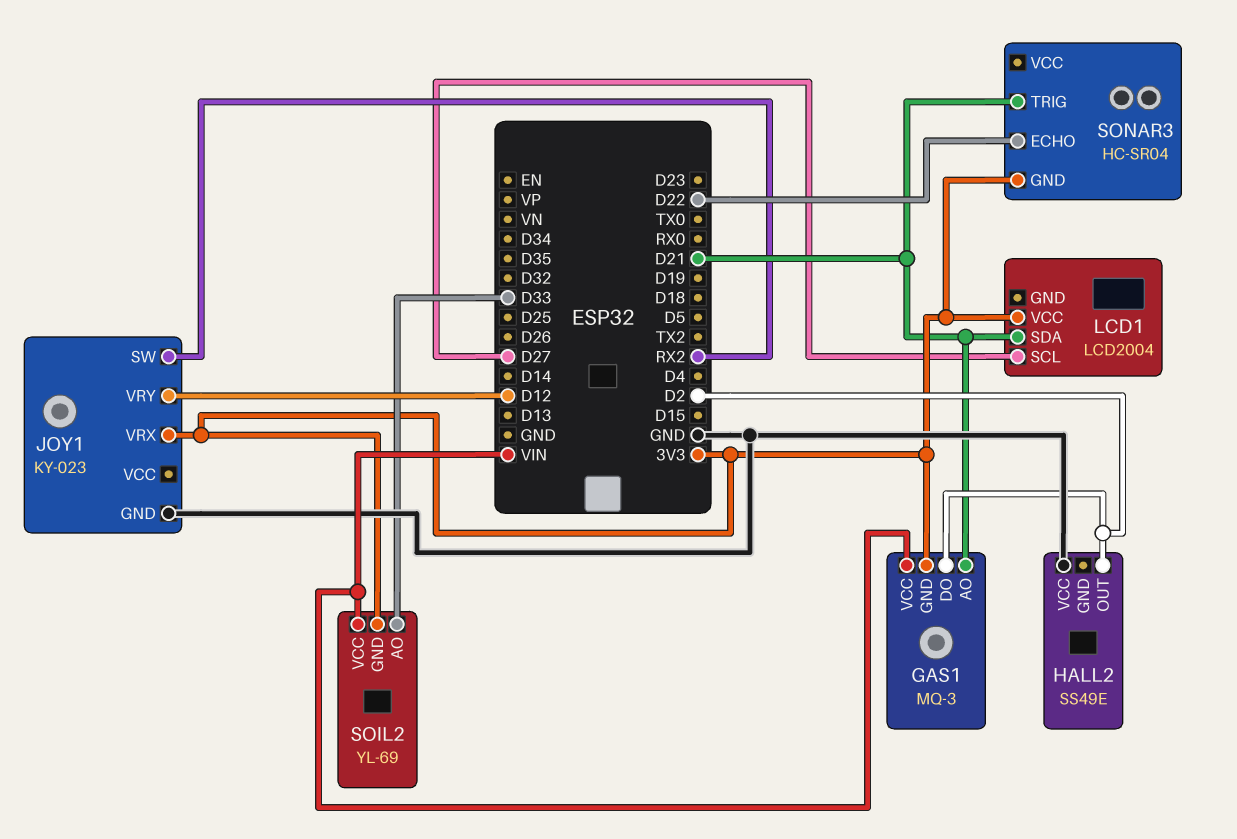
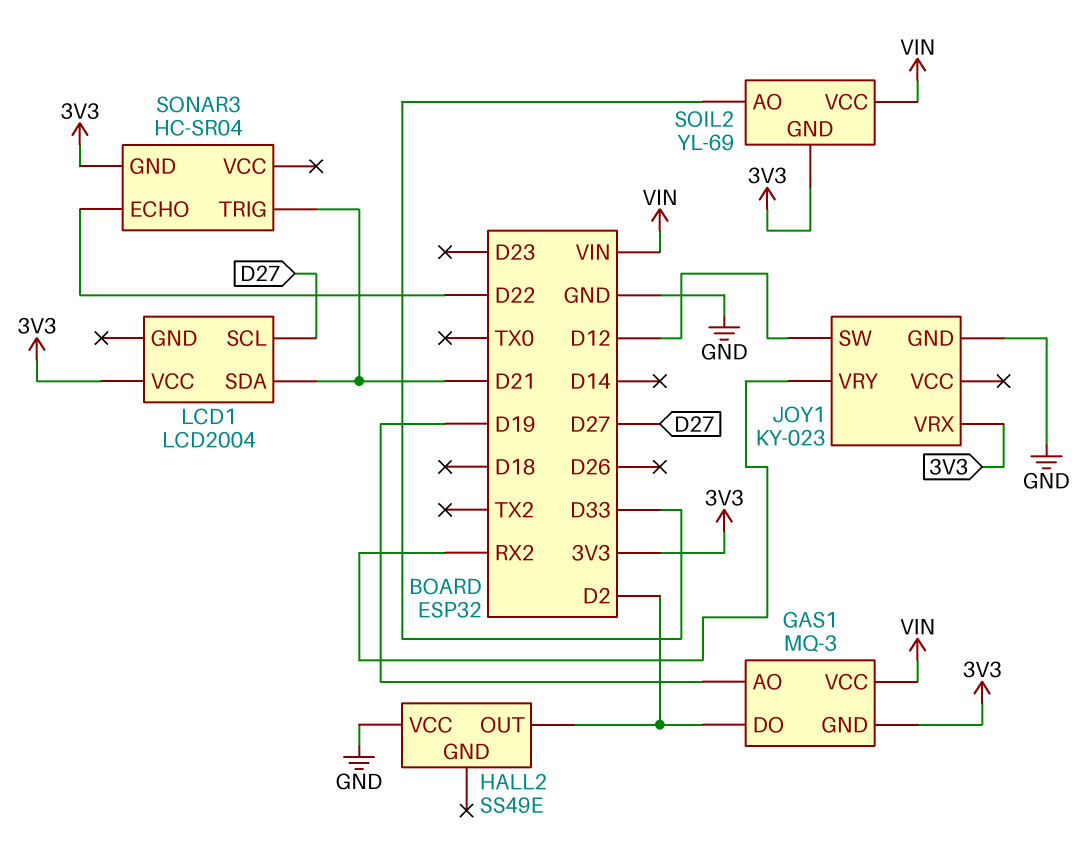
GAS1 pin AO: D21 -> D19
JOY1 pin SW: RX2 -> D12
JOY1 pin VRY: D12 -> RX2

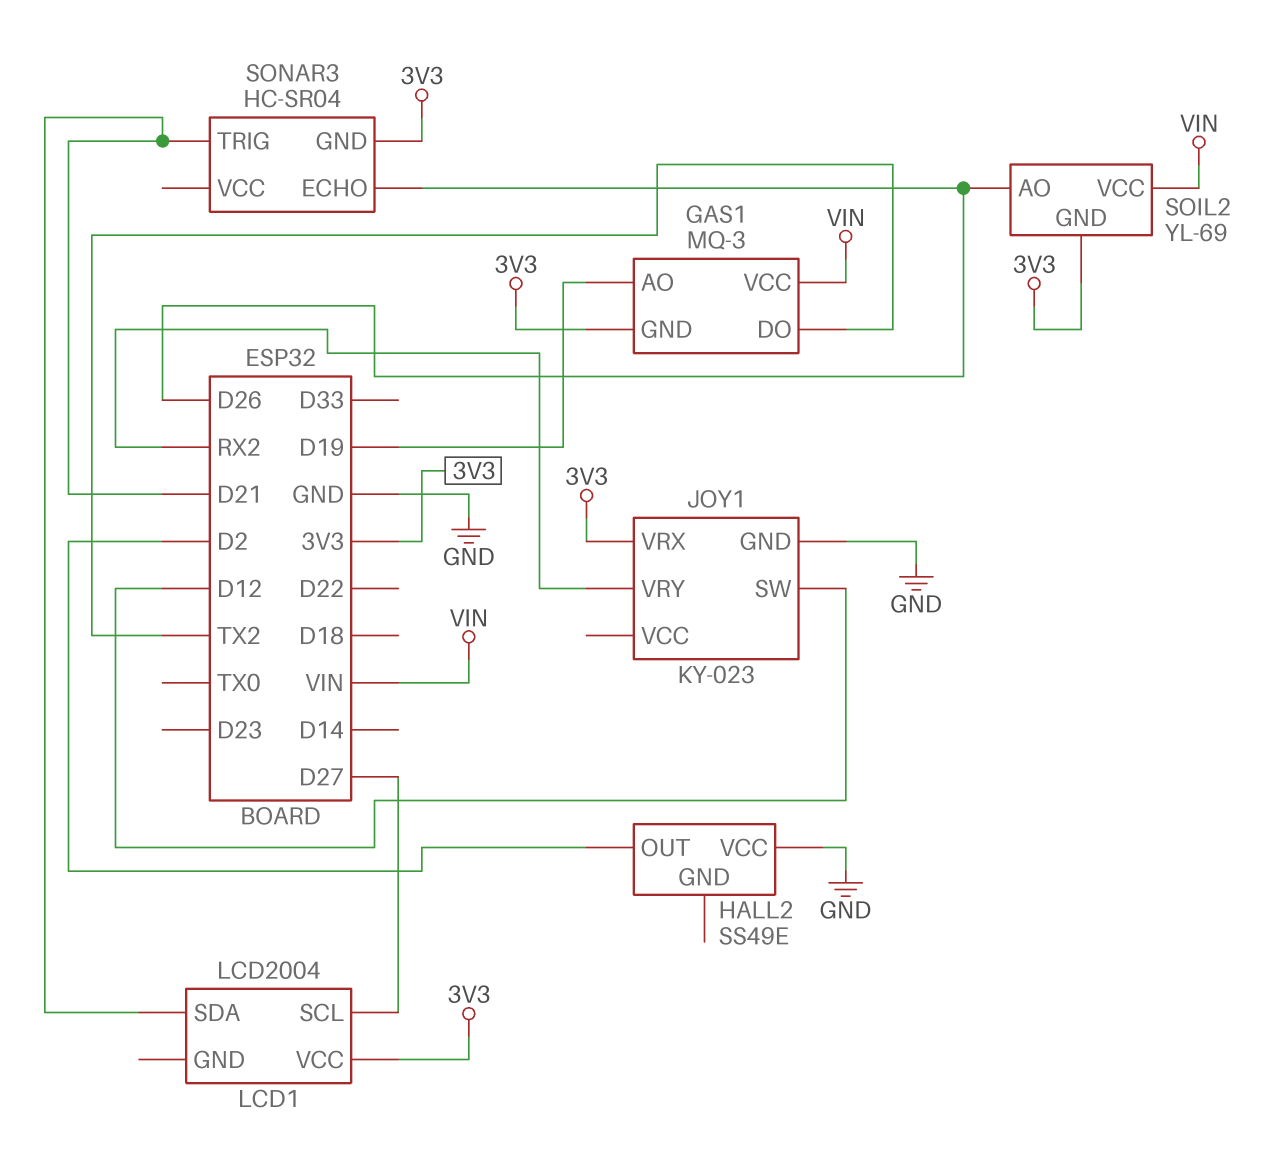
GAS1 pin DO: D2 -> TX2
SOIL2 pin AO: D33 -> D26
SONAR3 pin ECHO: D22 -> D26

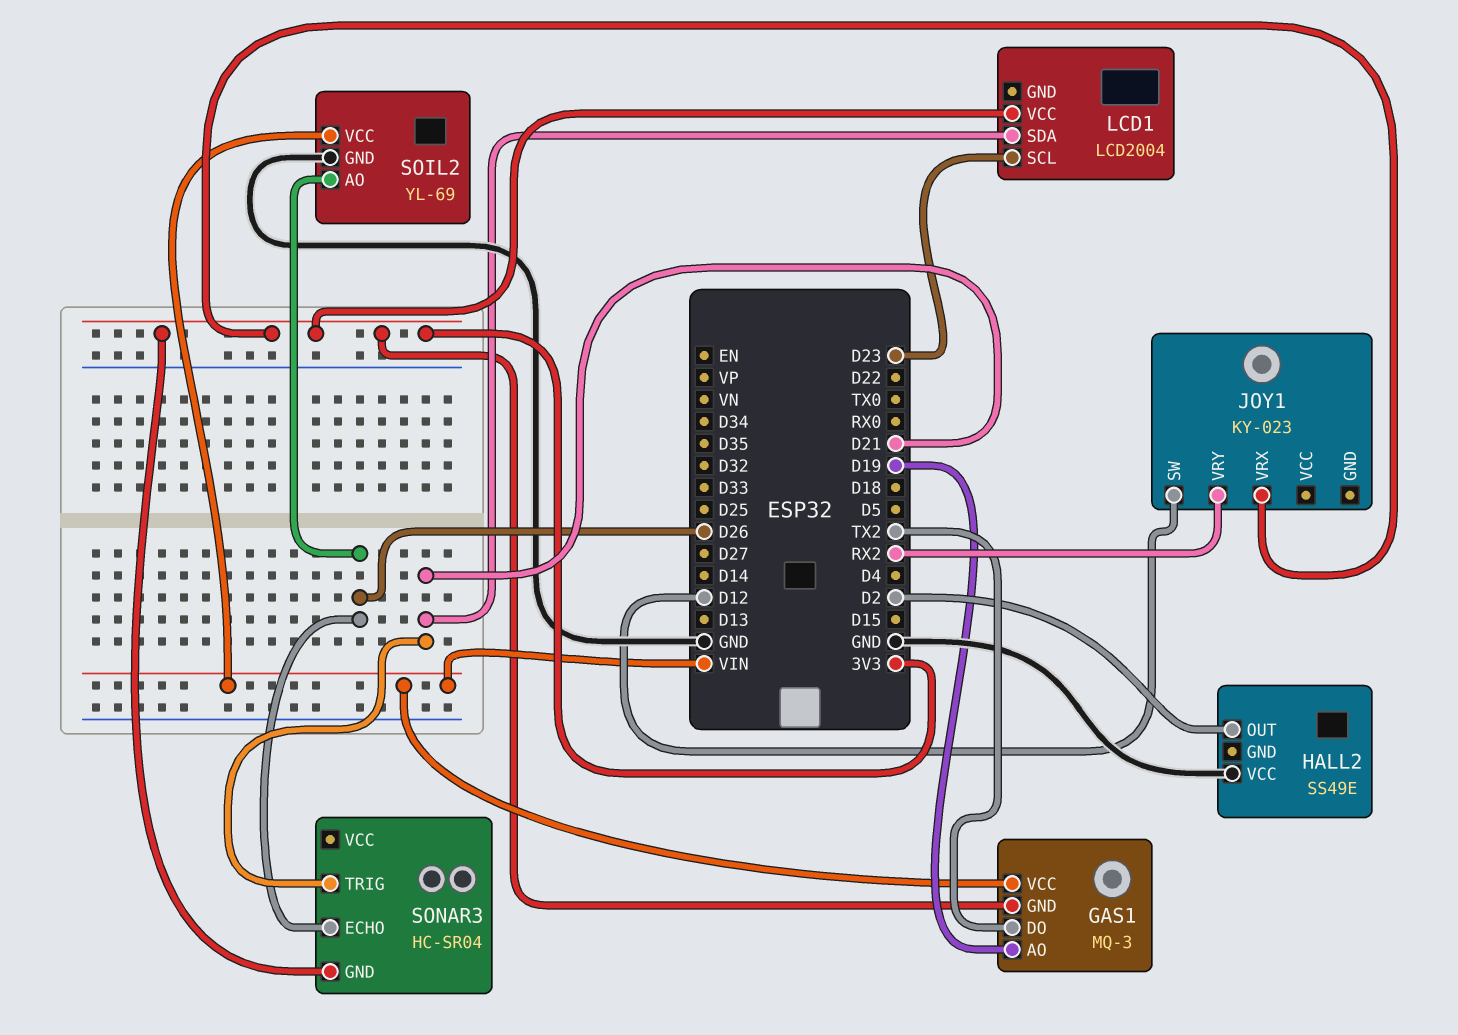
JOY1 pin GND: GND -> none
LCD1 pin SCL: D27 -> D23
SOIL2 pin GND: 3V3 -> GND

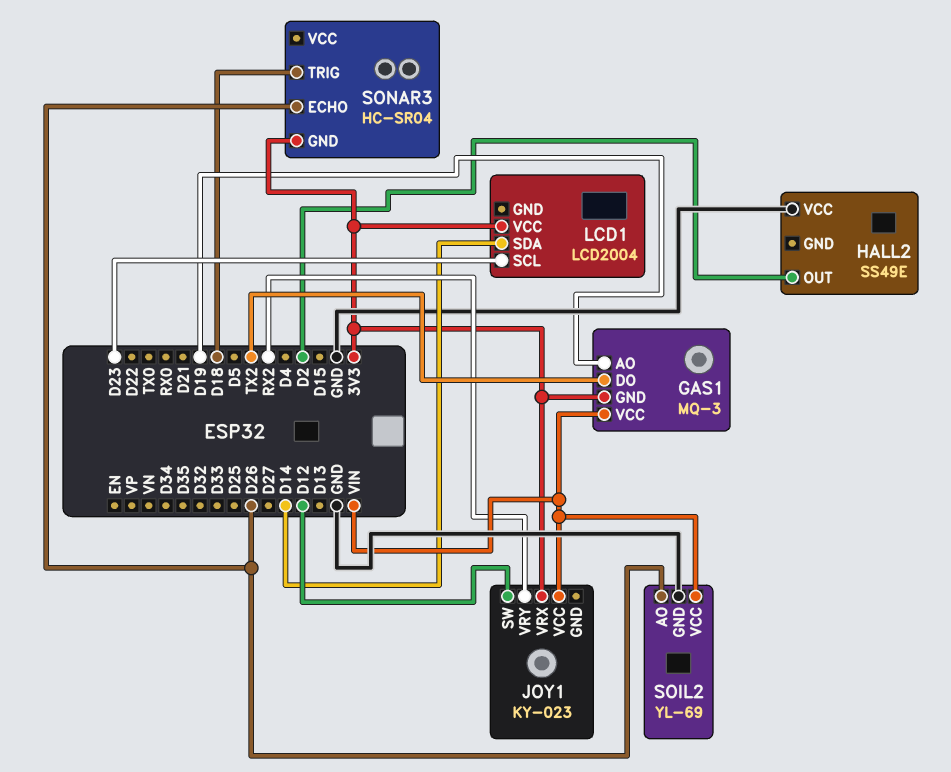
JOY1 pin VCC: none -> VIN
LCD1 pin SDA: D21 -> D14
SONAR3 pin TRIG: D21 -> D18

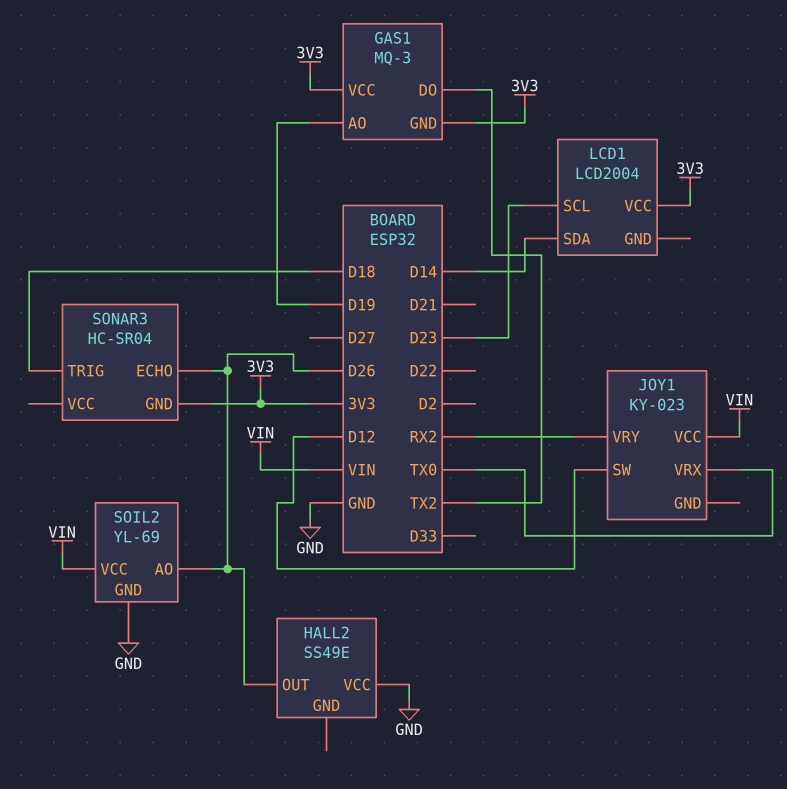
GAS1 pin VCC: VIN -> 3V3
HALL2 pin OUT: D2 -> D26
JOY1 pin VRX: 3V3 -> TX0

